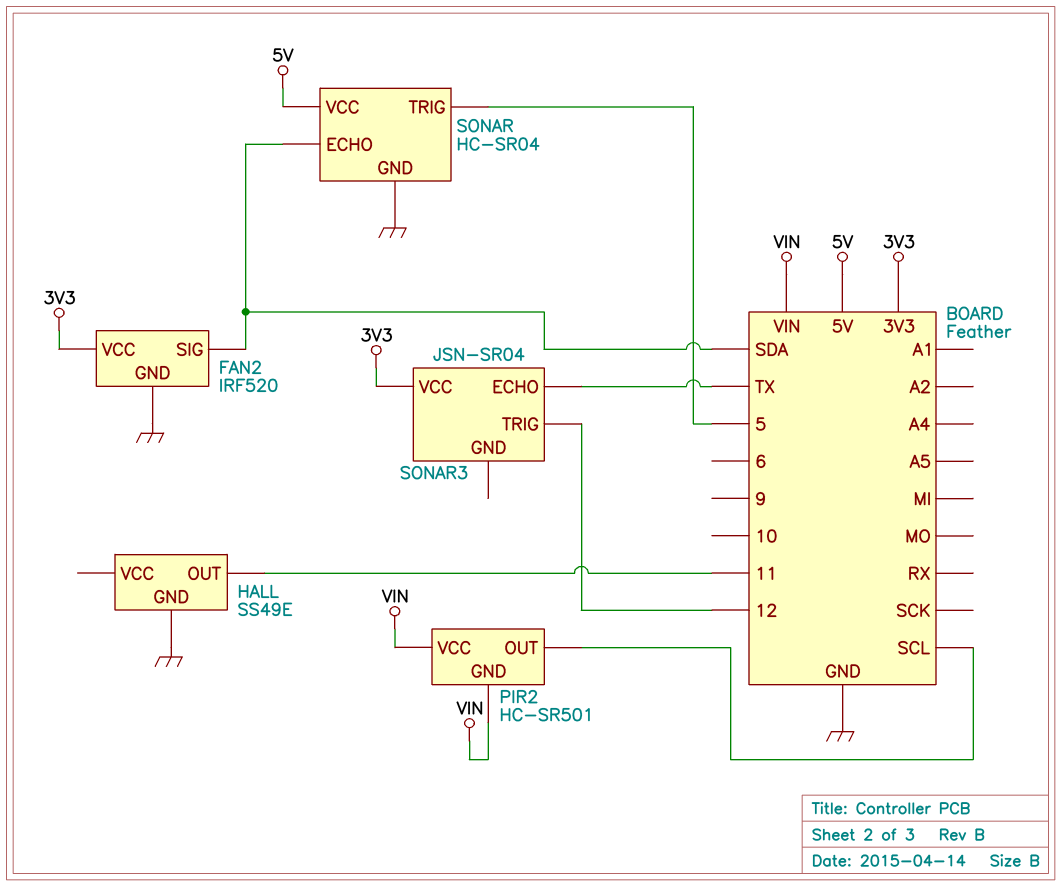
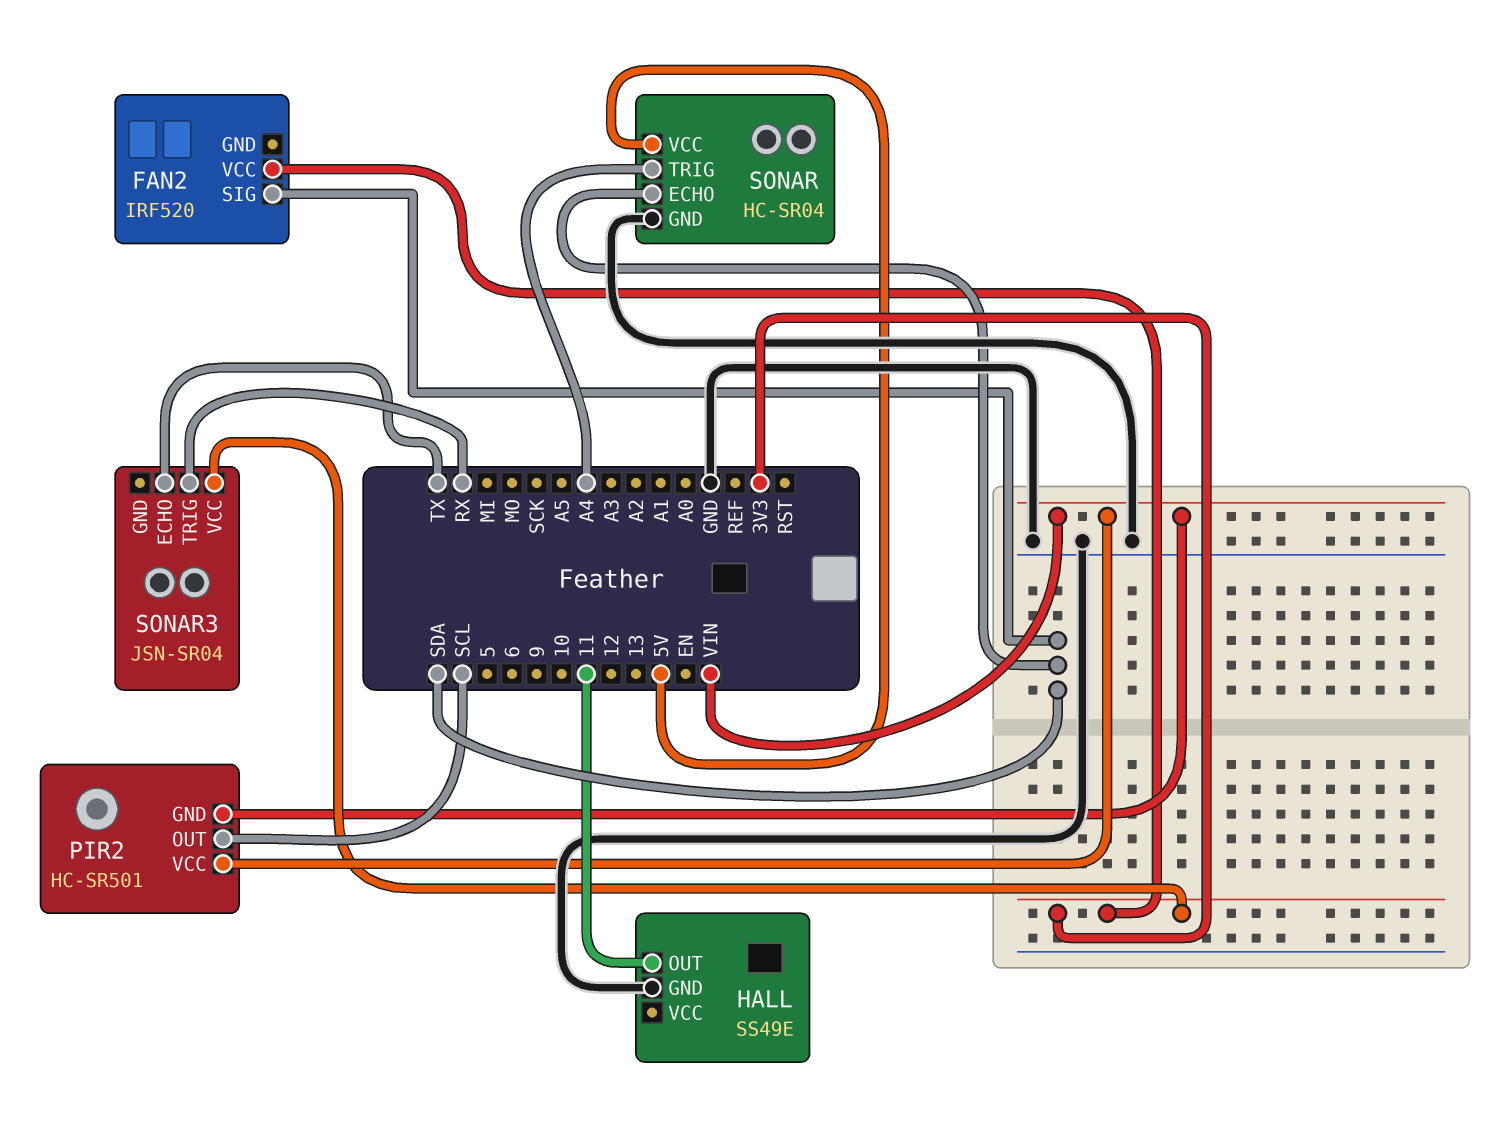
FAN2 pin GND: GND -> none
SONAR pin TRIG: 5 -> A4
SONAR3 pin TRIG: 12 -> RX

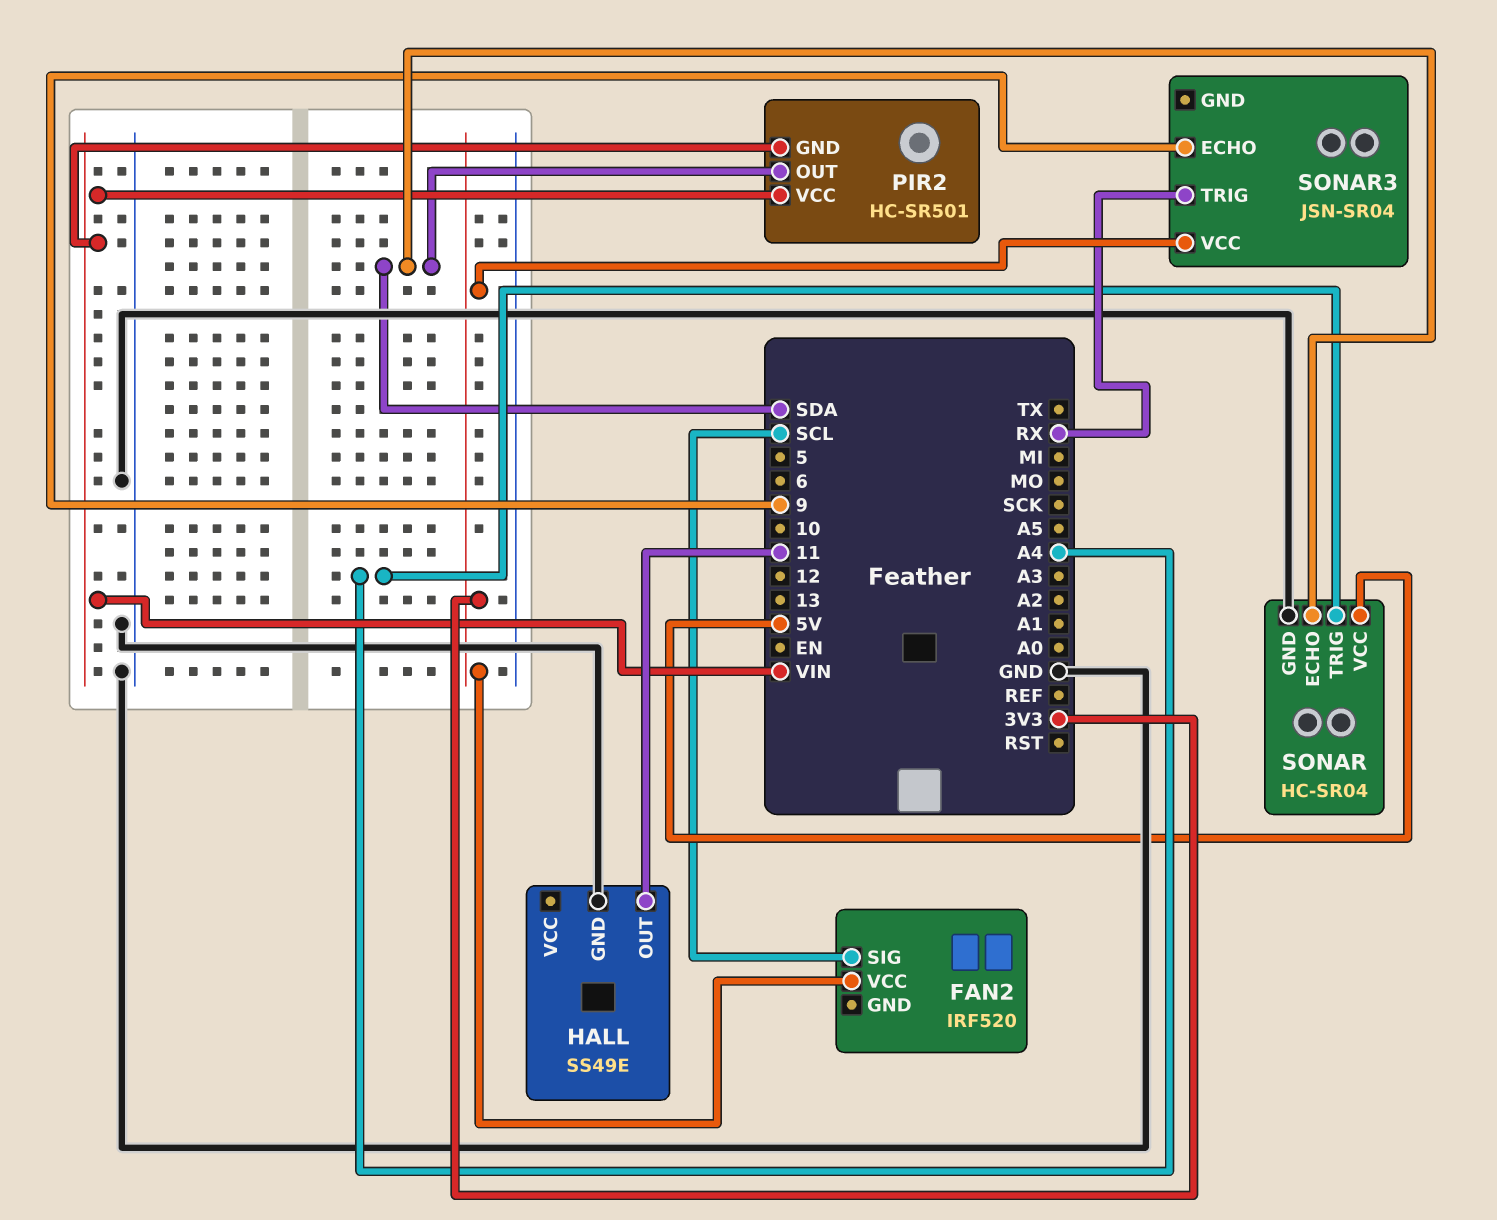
FAN2 pin SIG: SDA -> SCL
PIR2 pin OUT: SCL -> SDA
SONAR3 pin ECHO: TX -> 9

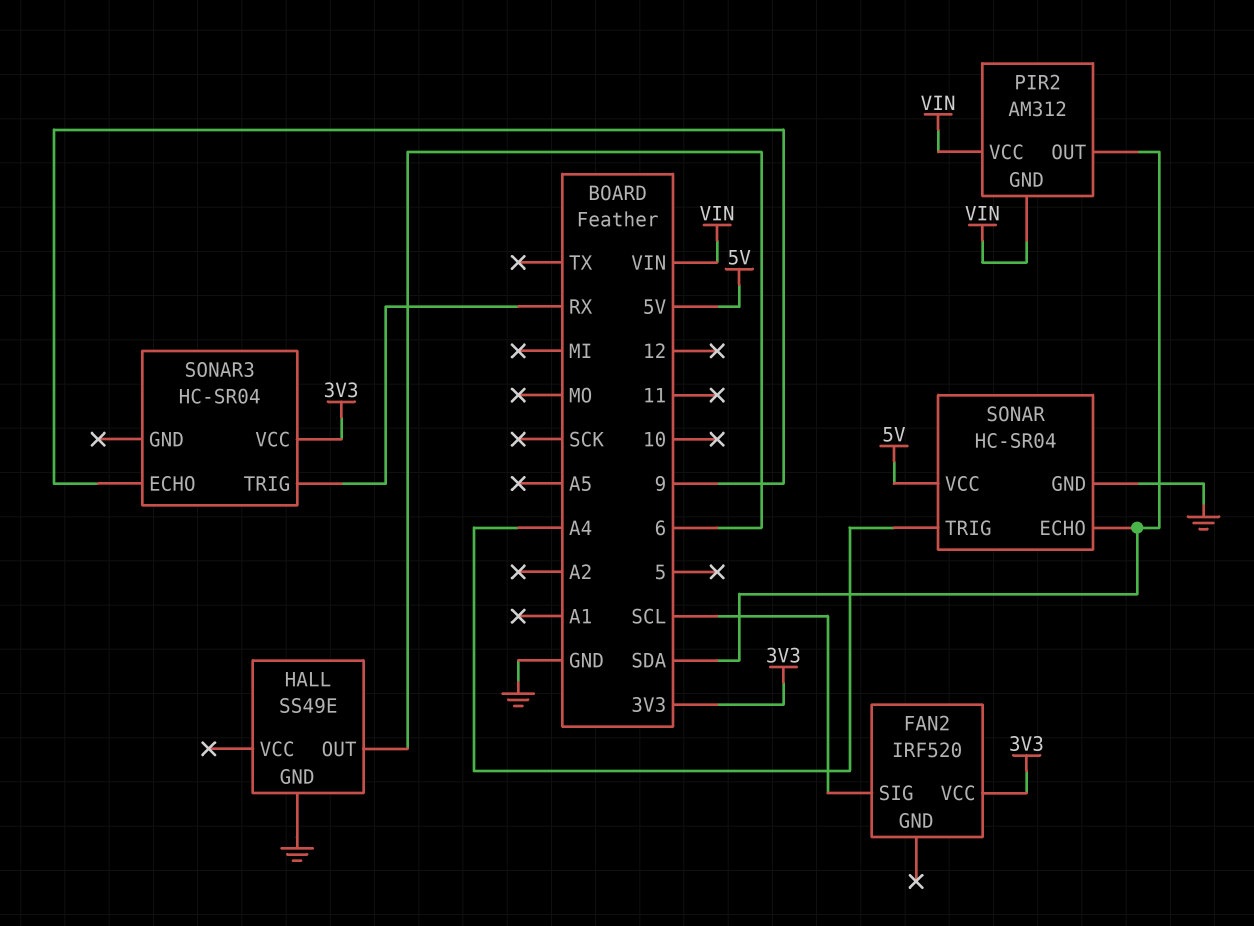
HALL pin OUT: 11 -> 6
PIR2: HC-SR501 -> AM312
SONAR3: JSN-SR04 -> HC-SR04

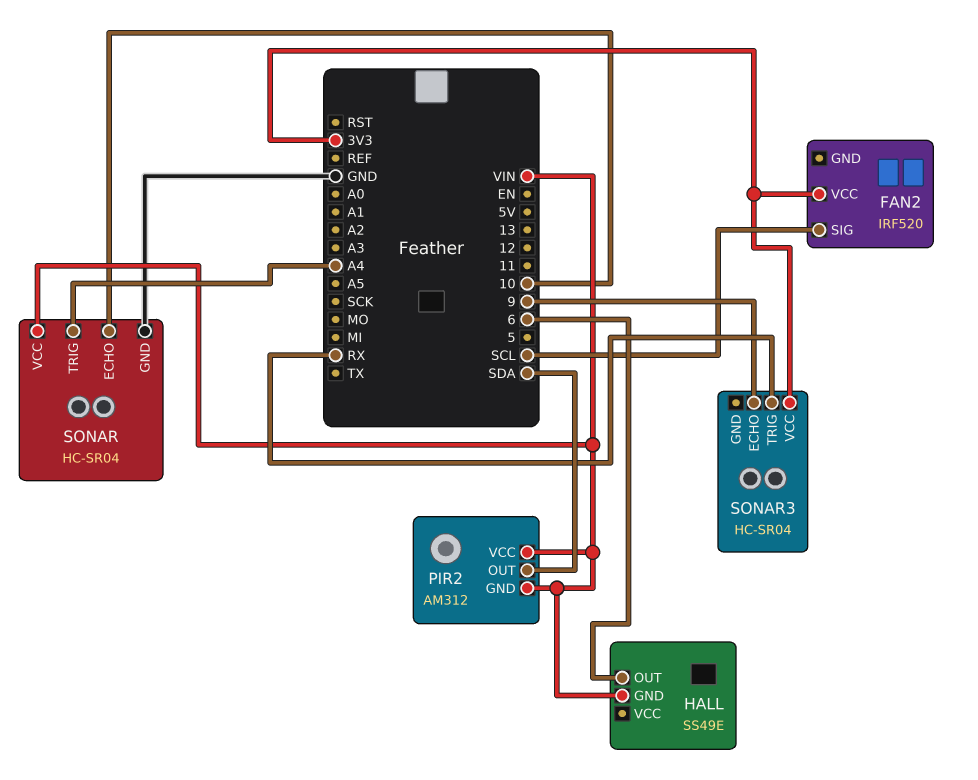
HALL pin GND: GND -> VIN
SONAR pin ECHO: SDA -> 10
SONAR pin VCC: 5V -> VIN

